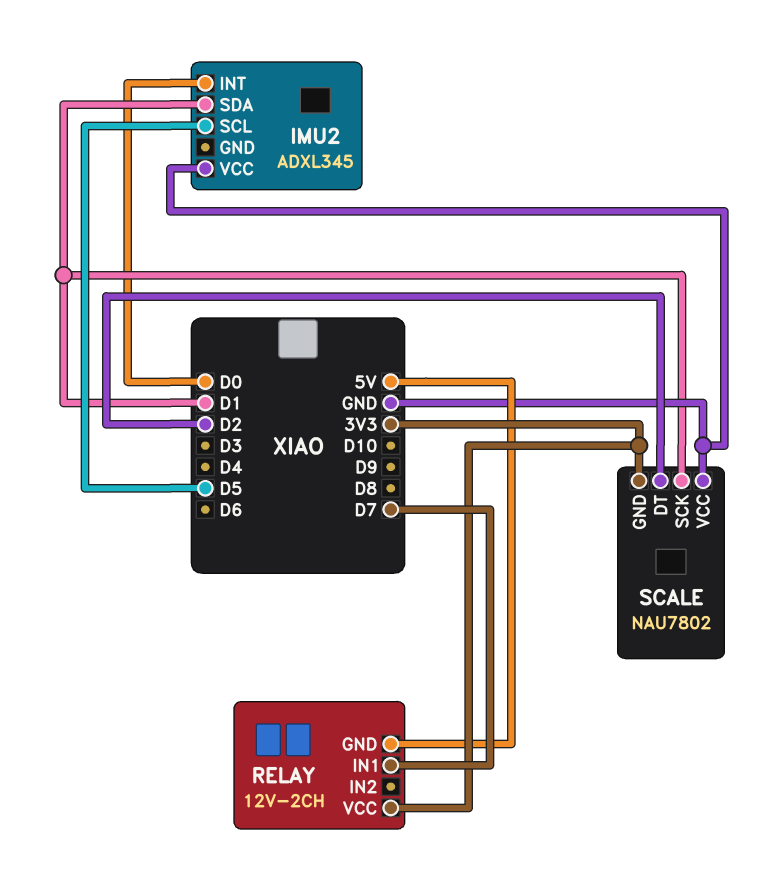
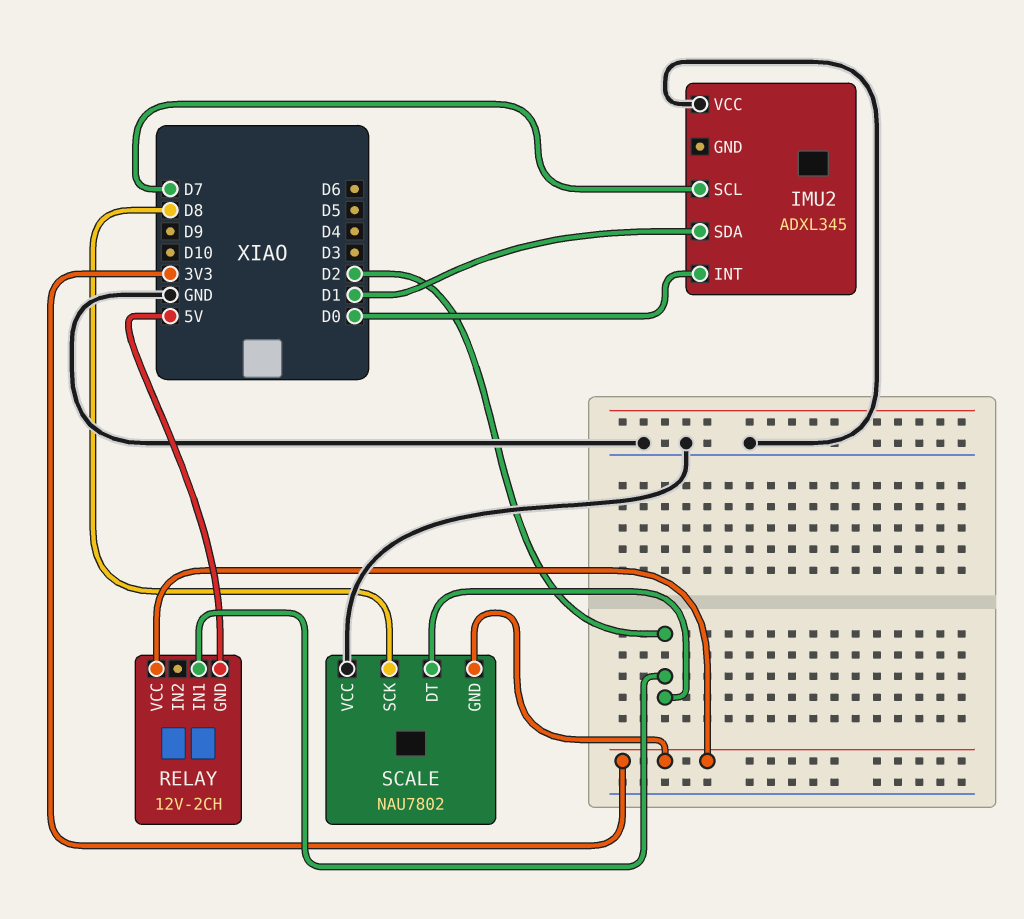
IMU2 pin SCL: D5 -> D7
RELAY pin IN1: D7 -> D2
SCALE pin SCK: D1 -> D8

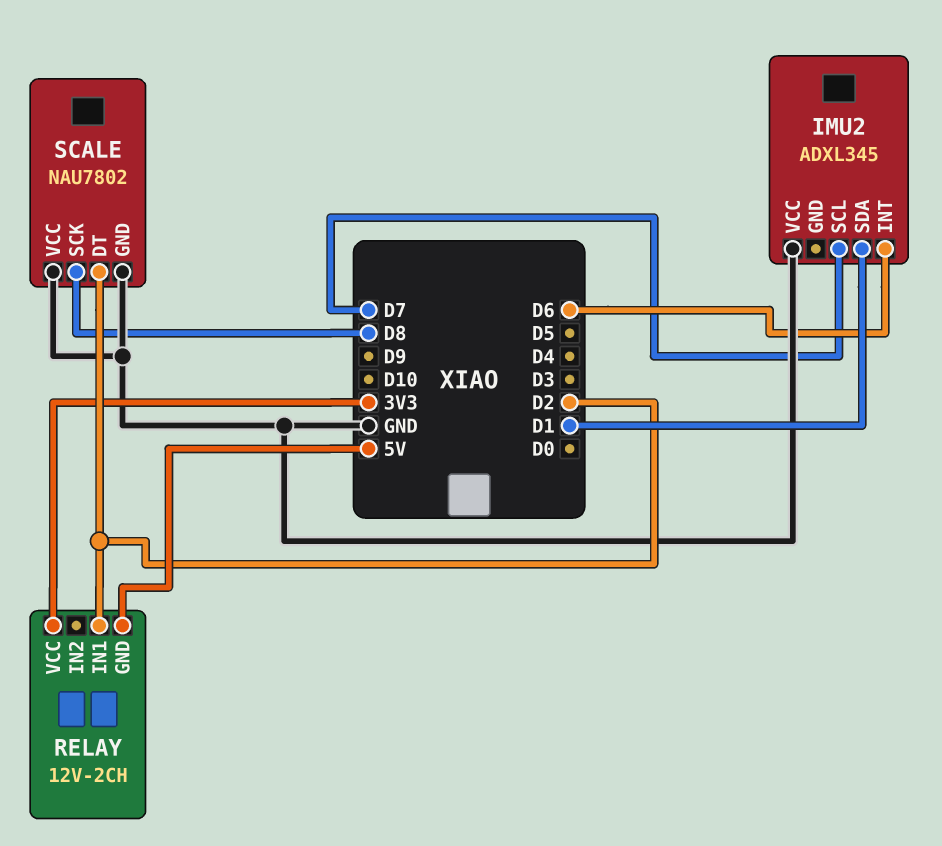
IMU2 pin INT: D0 -> D6
SCALE pin GND: 3V3 -> GND

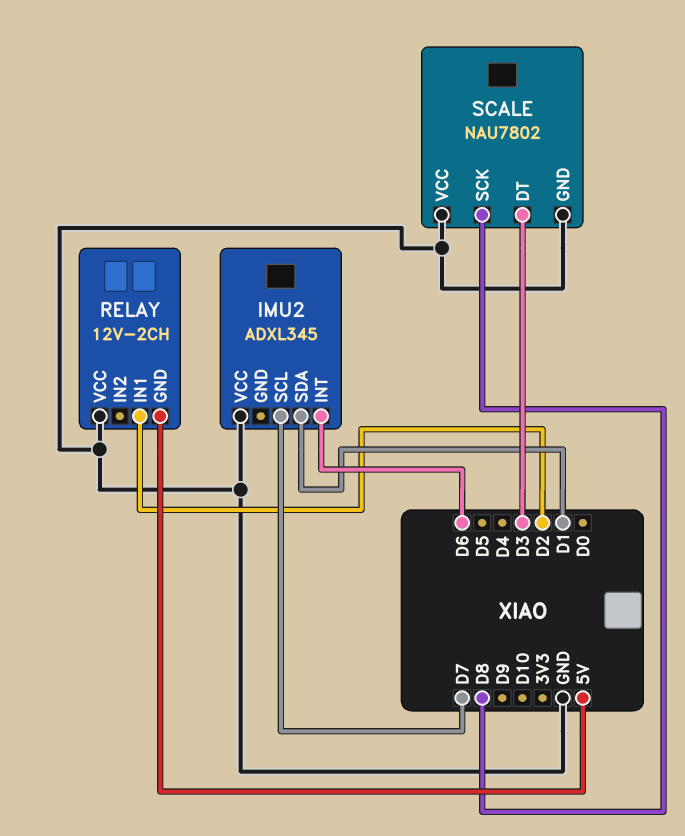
RELAY pin VCC: 3V3 -> GND
SCALE pin DT: D2 -> D3

